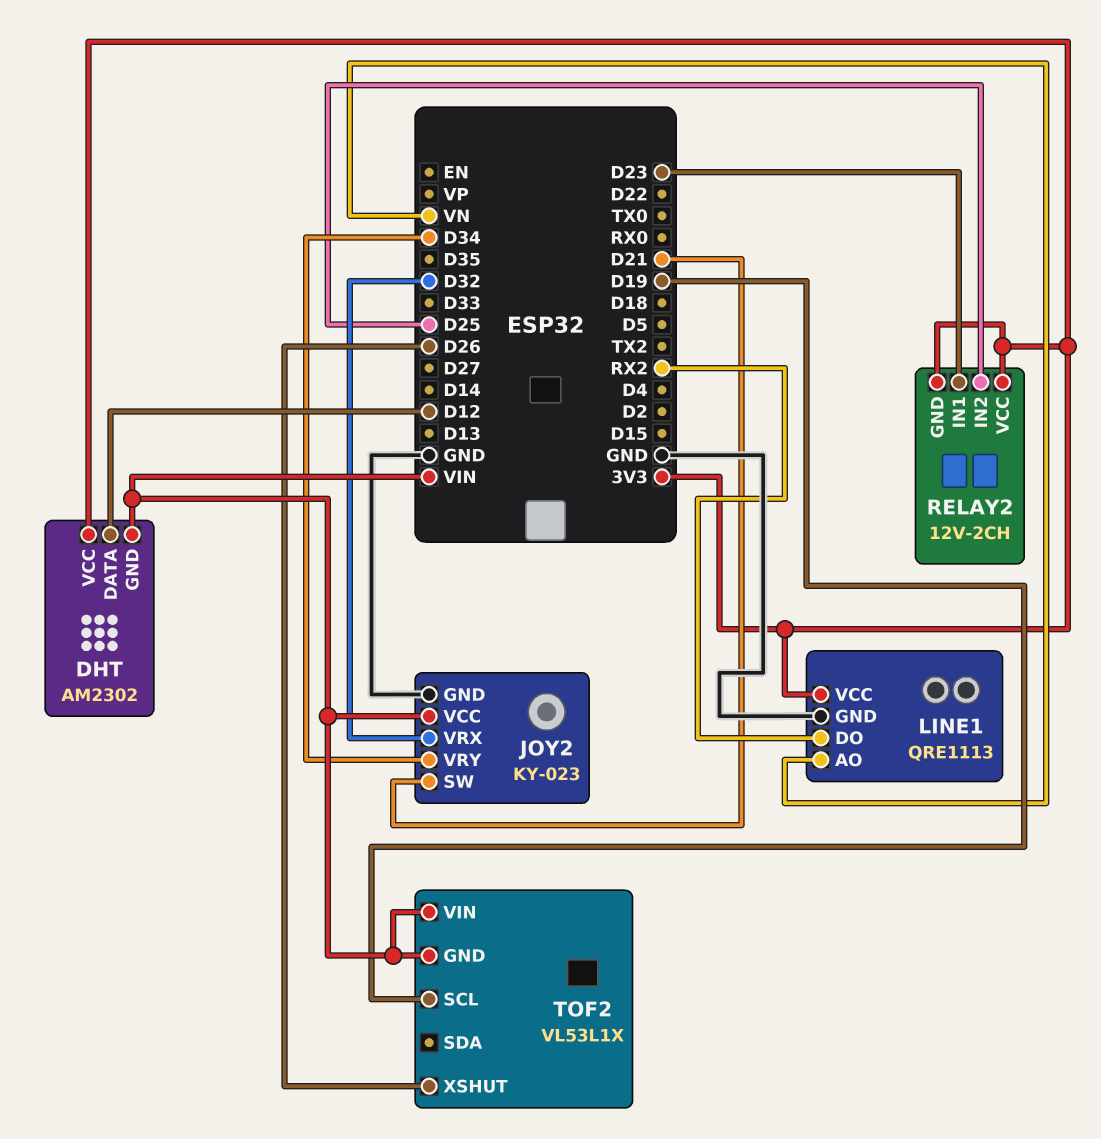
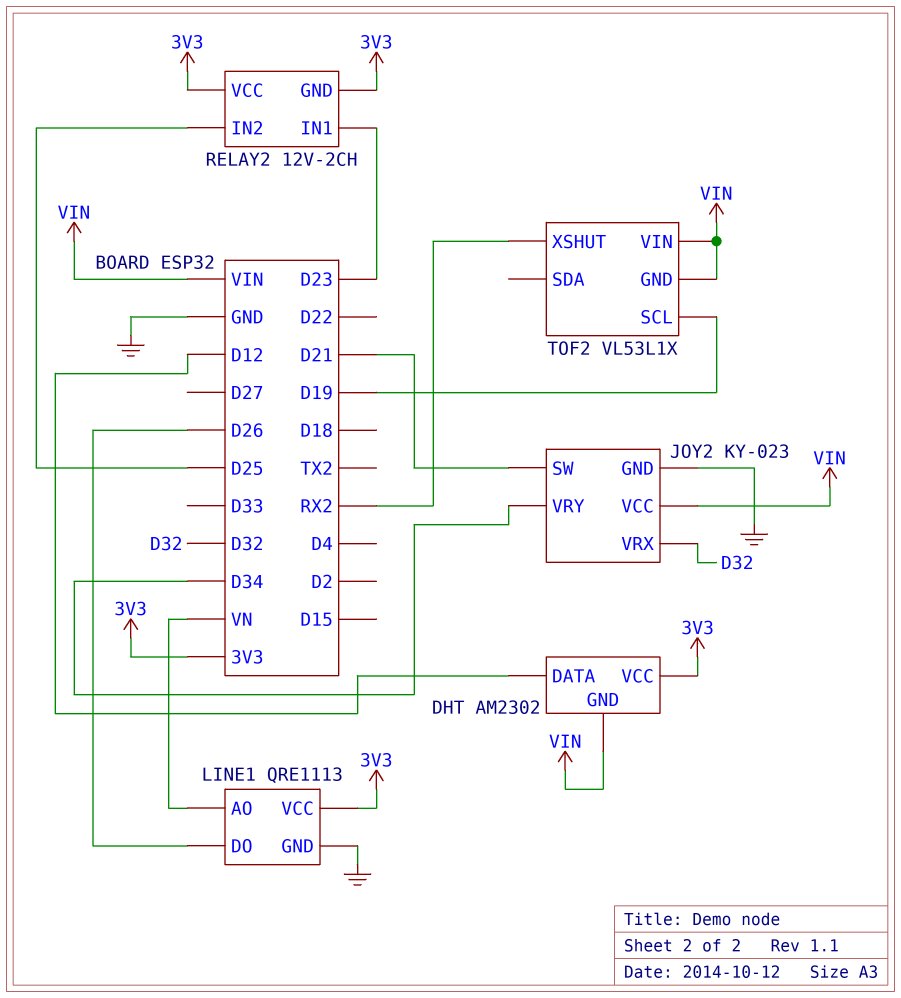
LINE1 pin DO: RX2 -> D26
TOF2 pin XSHUT: D26 -> RX2

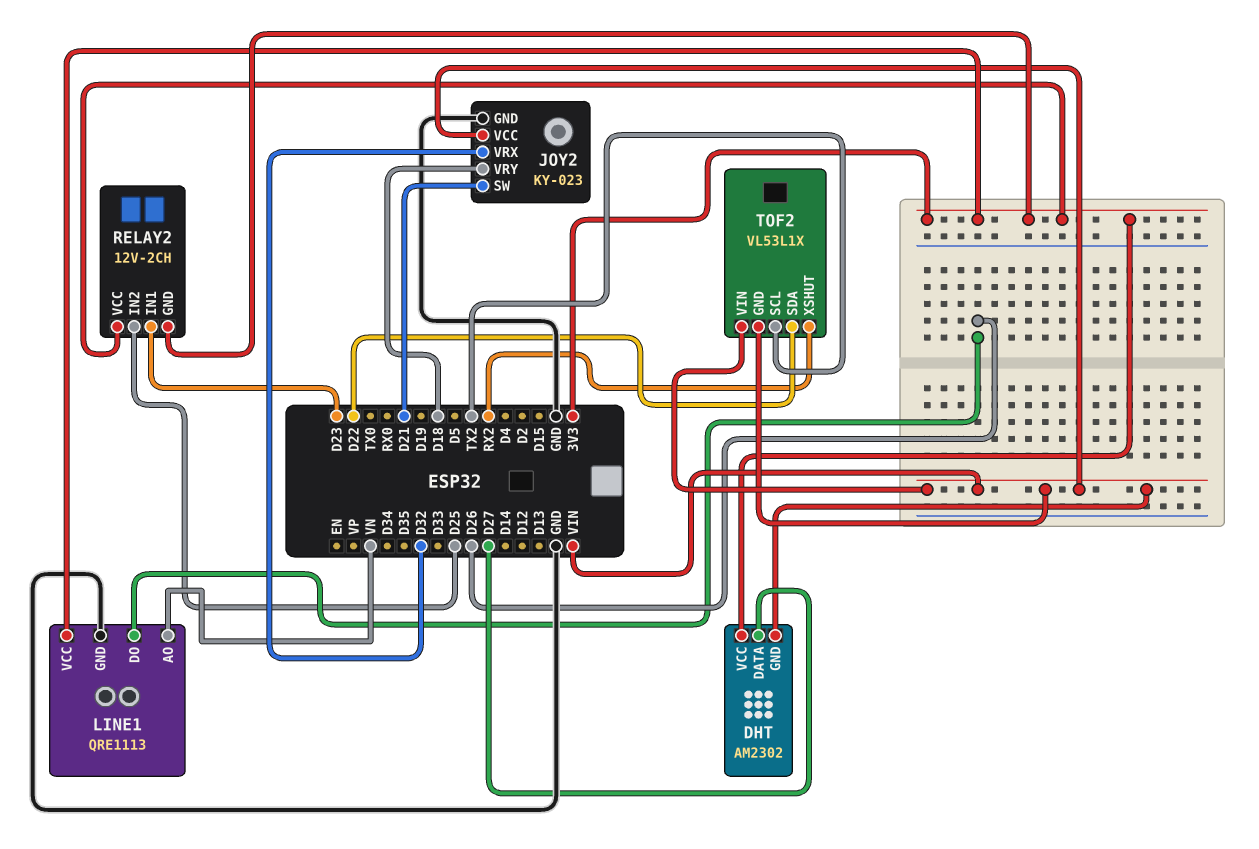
DHT pin DATA: D12 -> D27
JOY2 pin VRY: D34 -> D18
TOF2 pin SCL: D19 -> TX2
TOF2 pin SDA: none -> D22

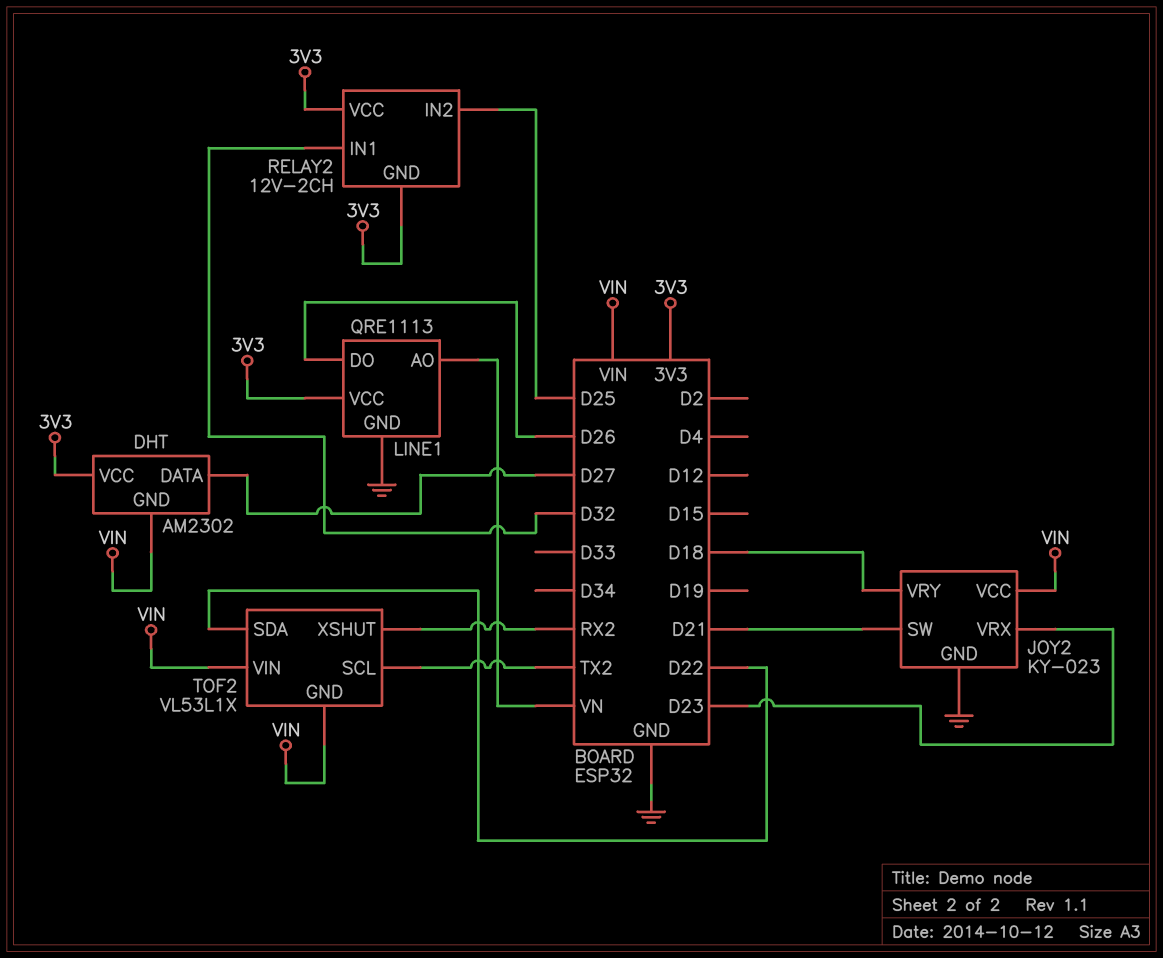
JOY2 pin VRX: D32 -> D23
RELAY2 pin IN1: D23 -> D32

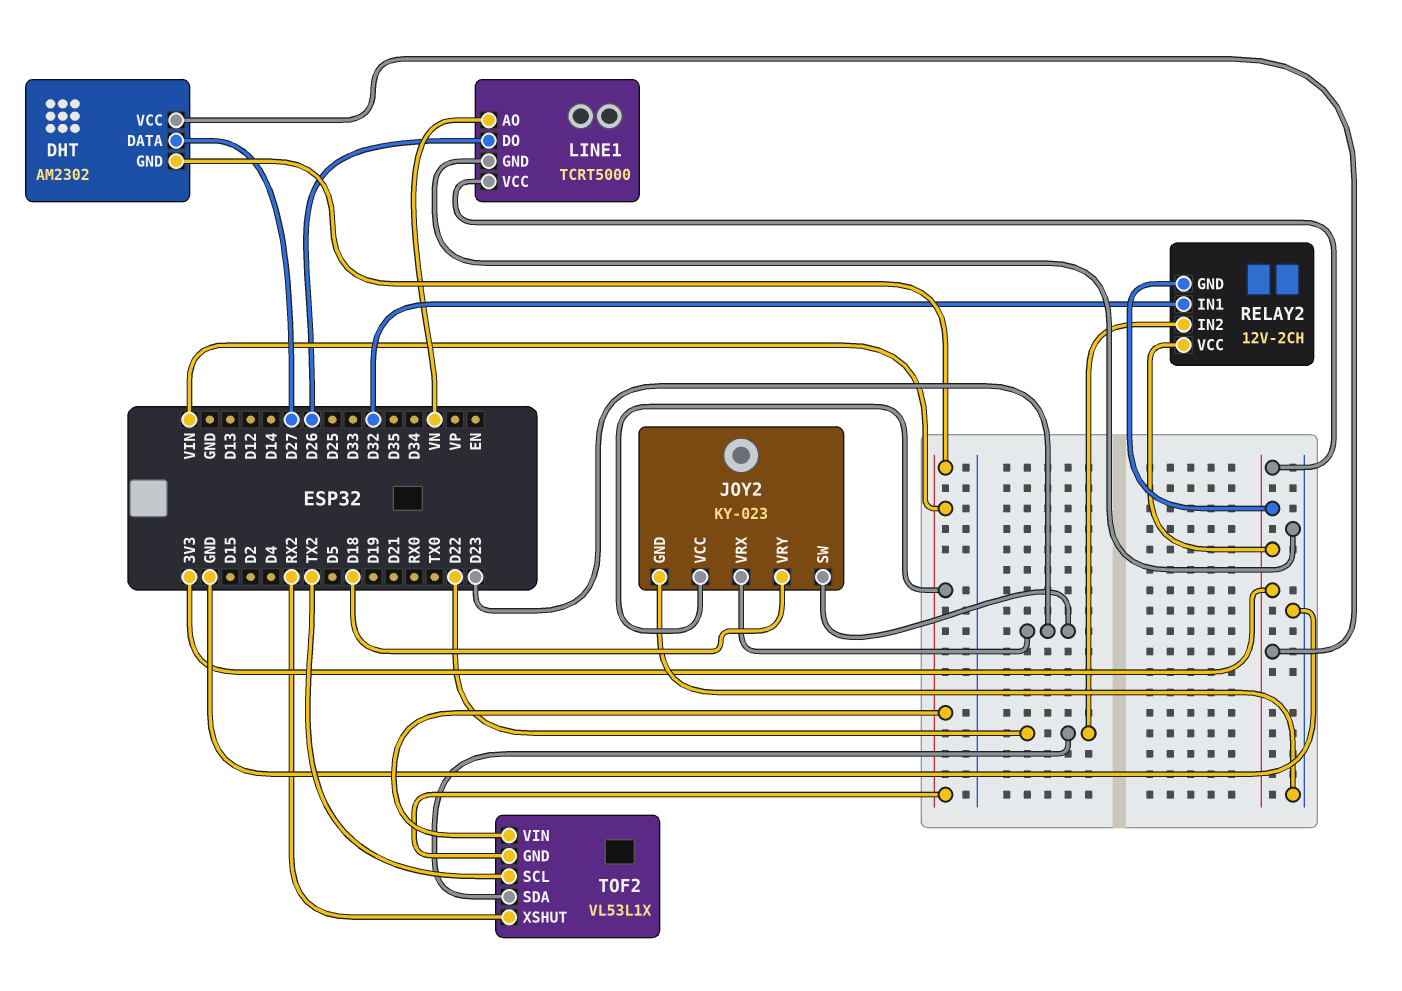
JOY2 pin SW: D21 -> D23
LINE1: QRE1113 -> TCRT5000
RELAY2 pin IN2: D25 -> D22

